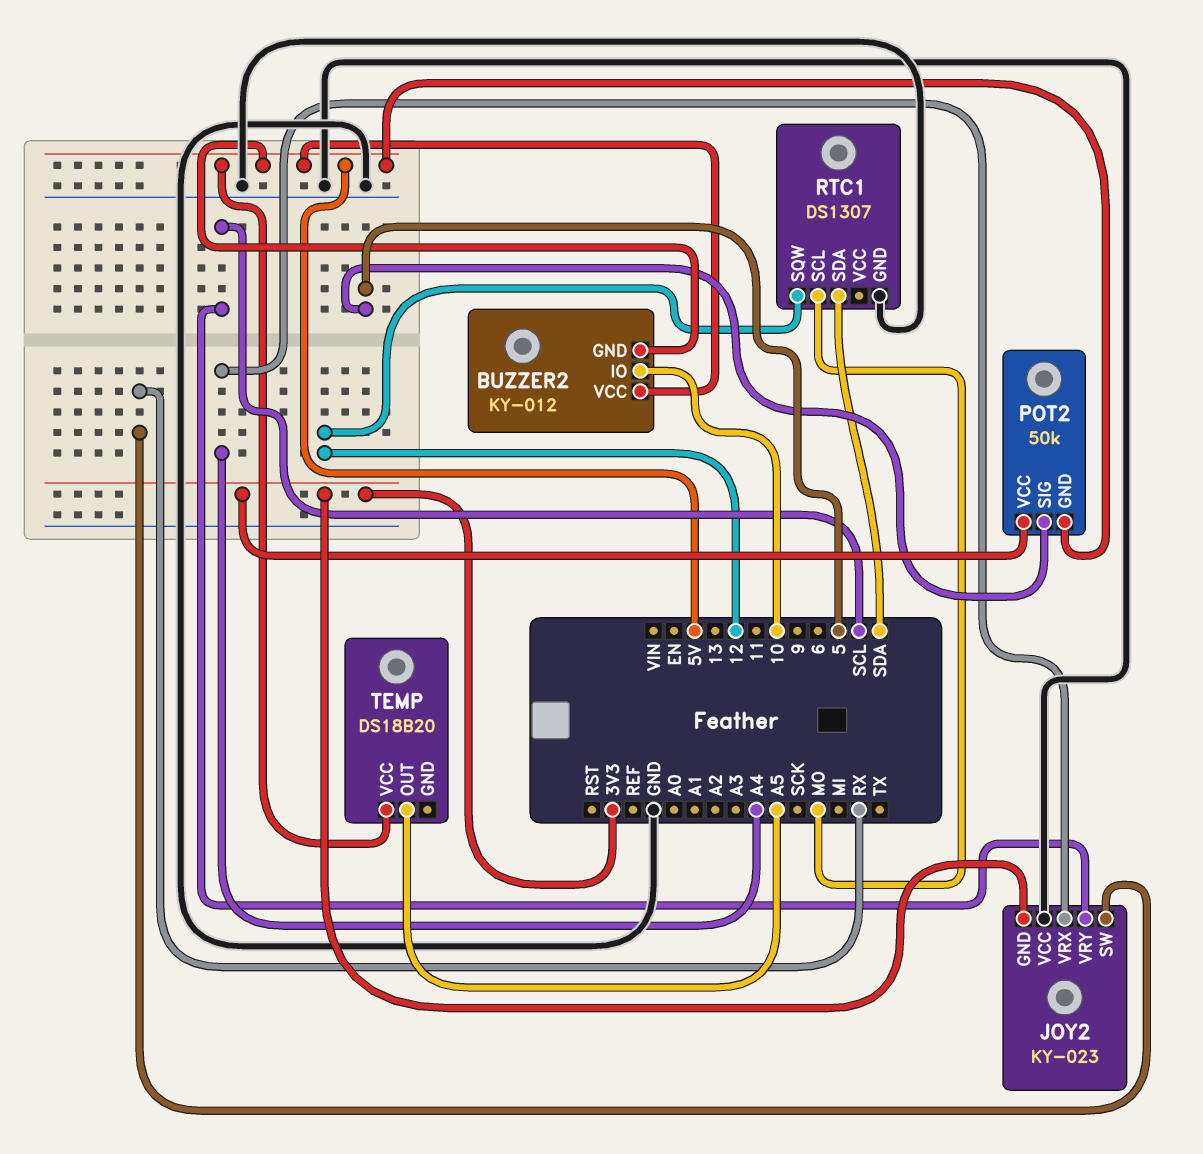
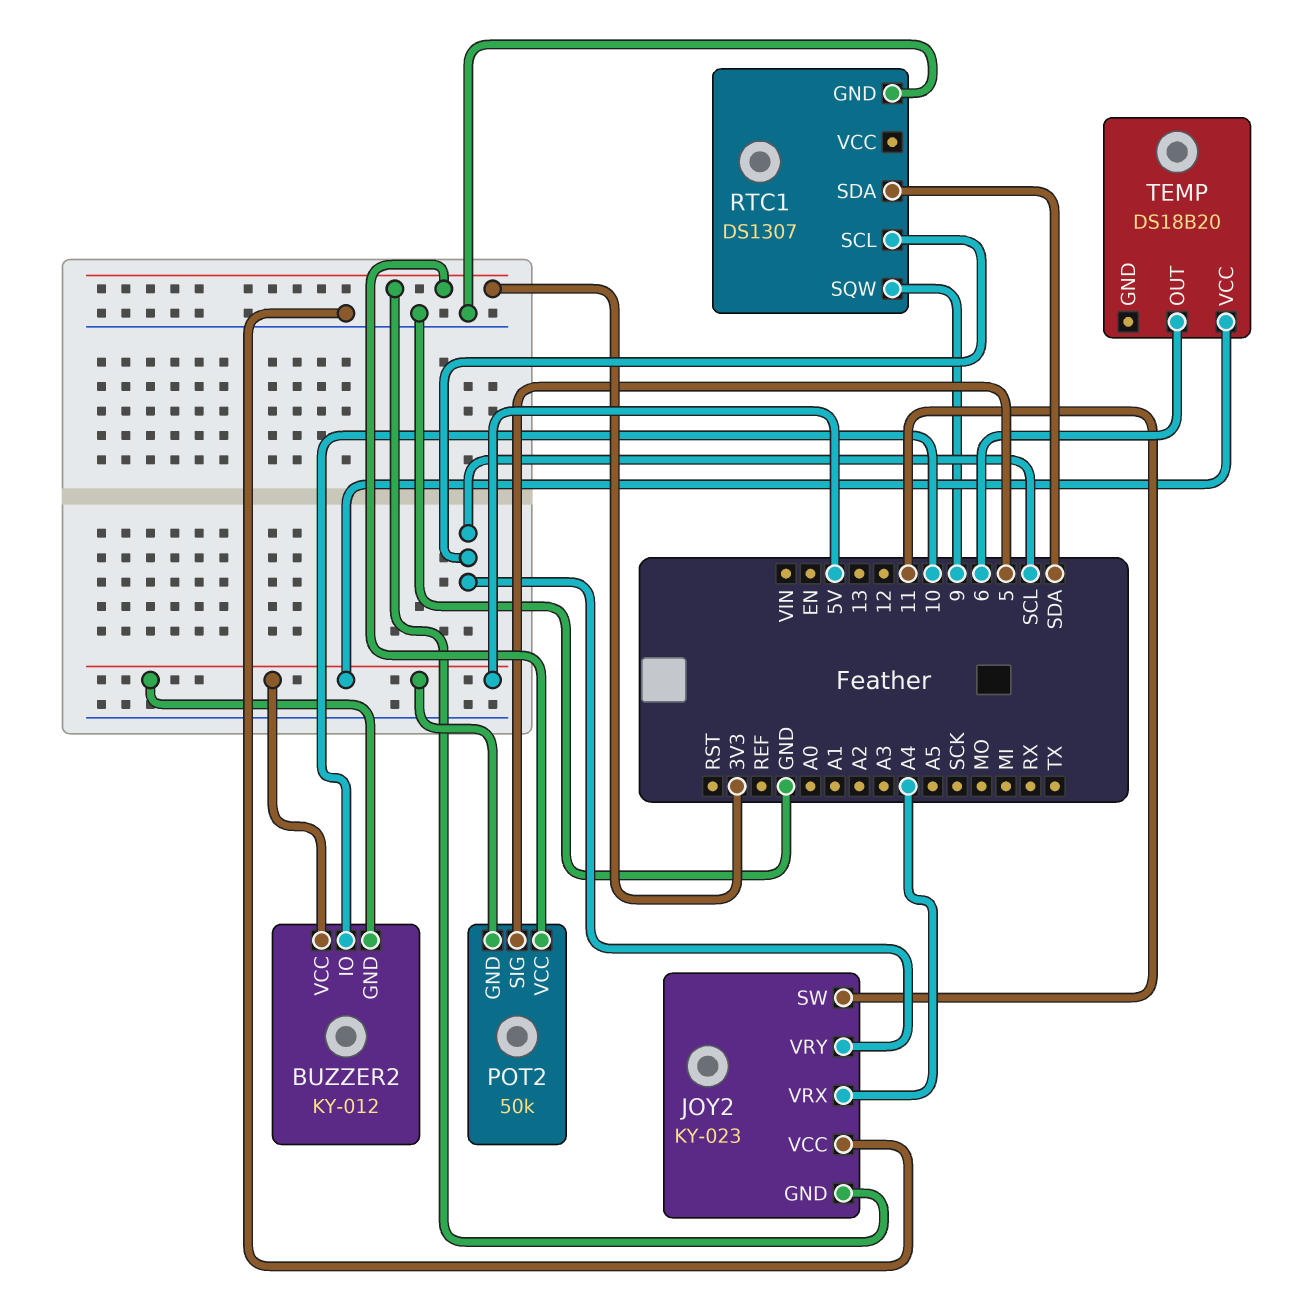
JOY2 pin SW: RX -> 11
RTC1 pin SCL: MO -> SCL
RTC1 pin SQW: 12 -> 9
TEMP pin OUT: A5 -> 6

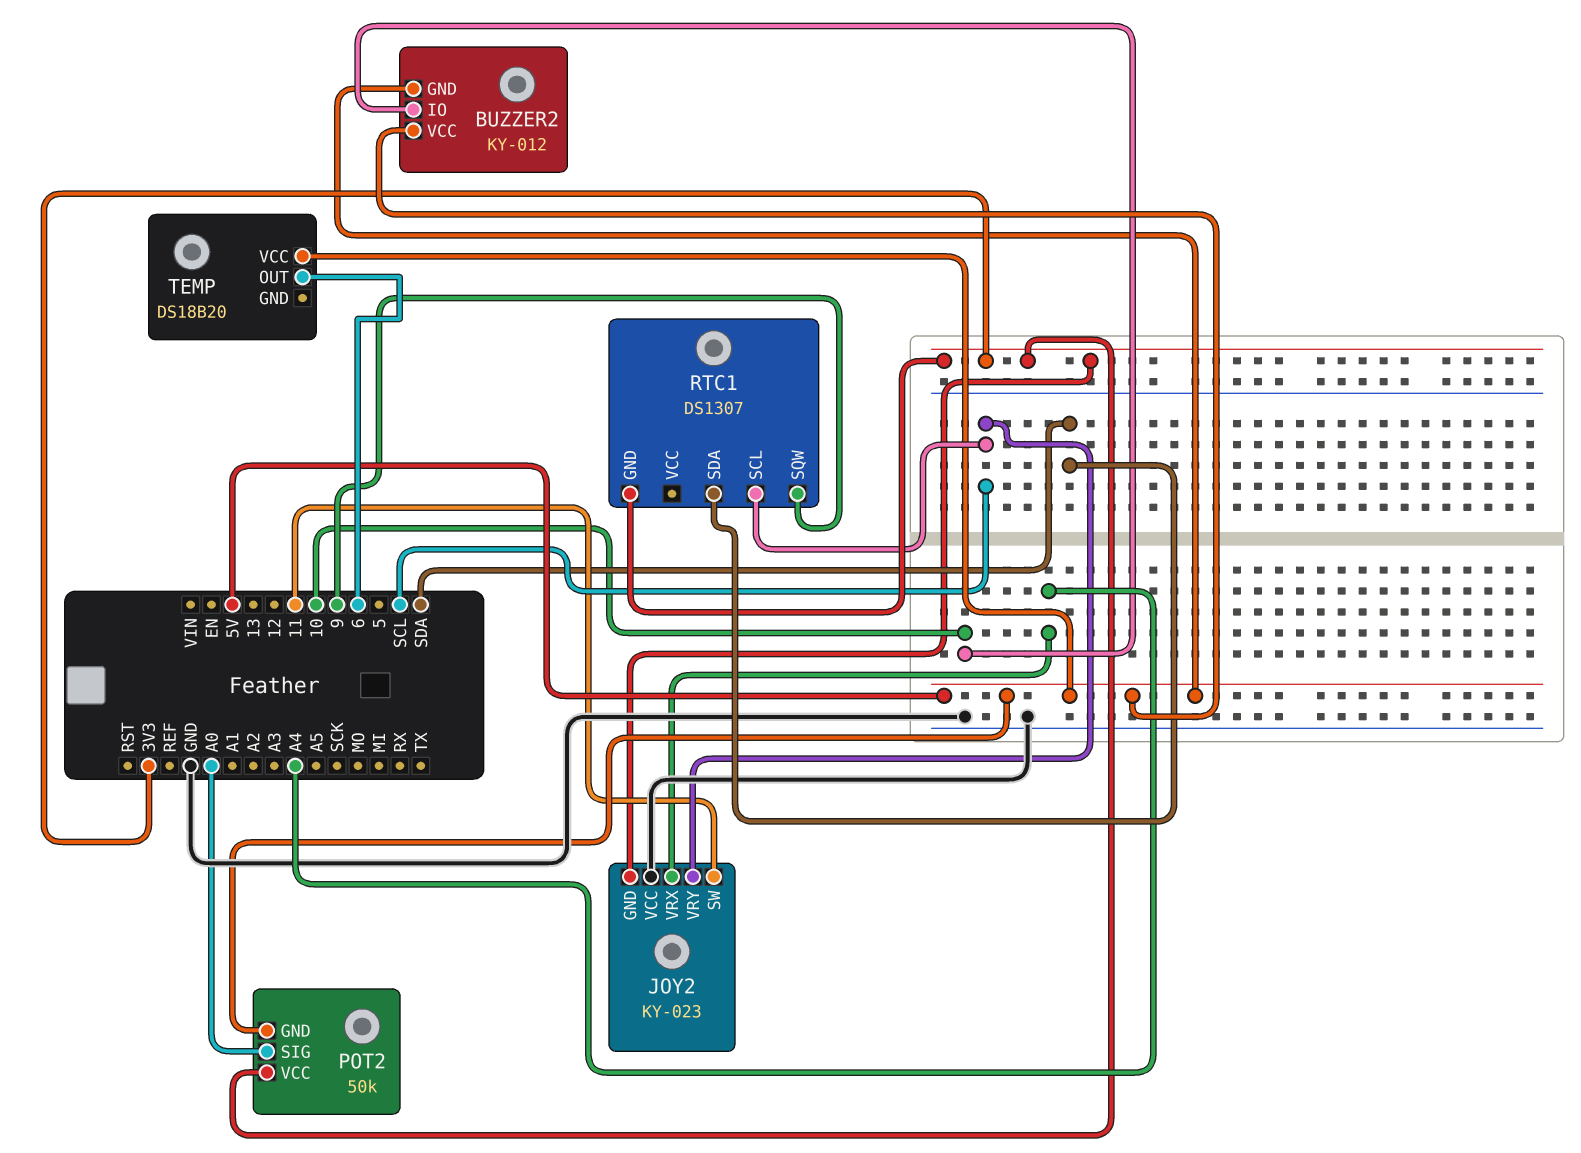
POT2 pin SIG: 5 -> A0
RTC1 pin GND: GND -> 3V3

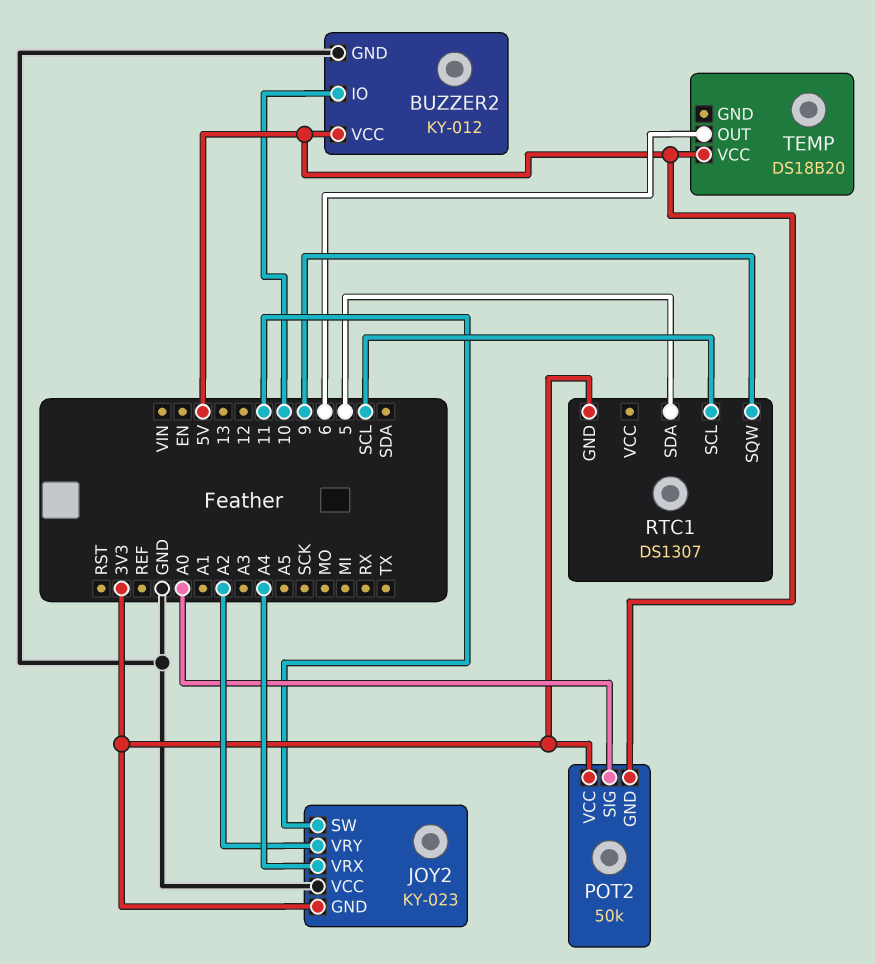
BUZZER2 pin GND: 5V -> GND
JOY2 pin VRY: SCL -> A2
RTC1 pin SDA: SDA -> 5

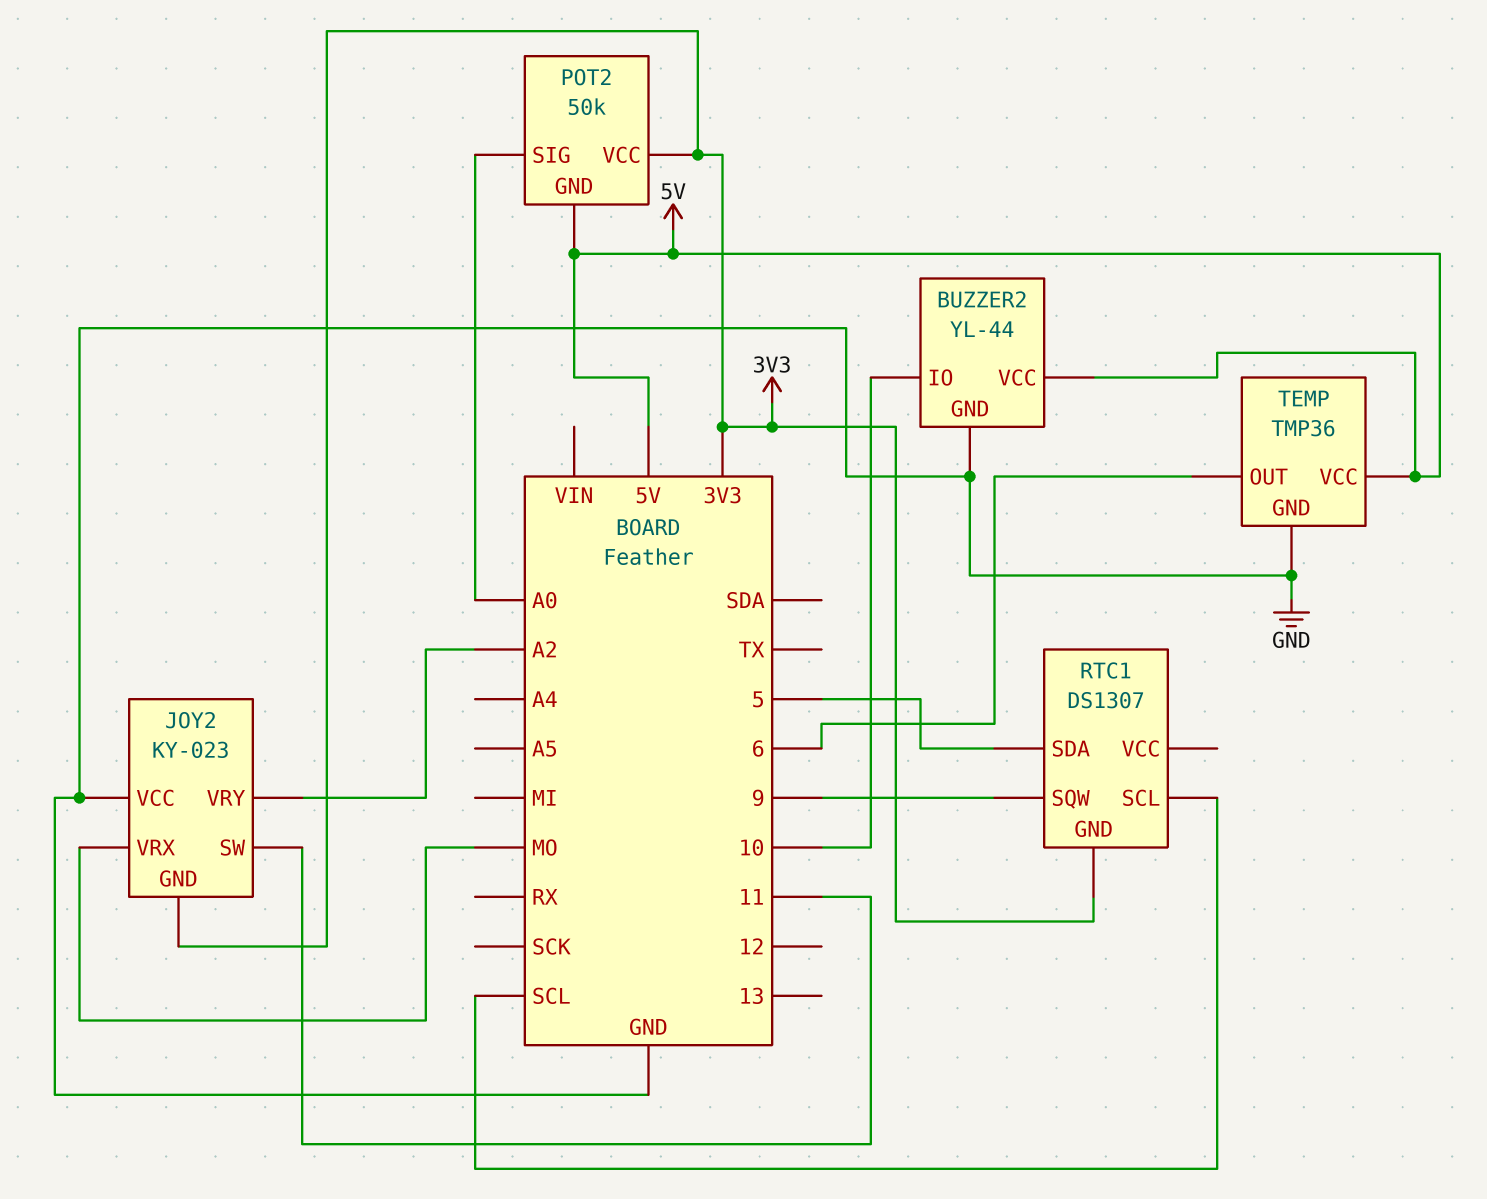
BUZZER2: KY-012 -> YL-44
JOY2 pin VRX: A4 -> MO
TEMP: DS18B20 -> TMP36
TEMP pin GND: none -> GND

